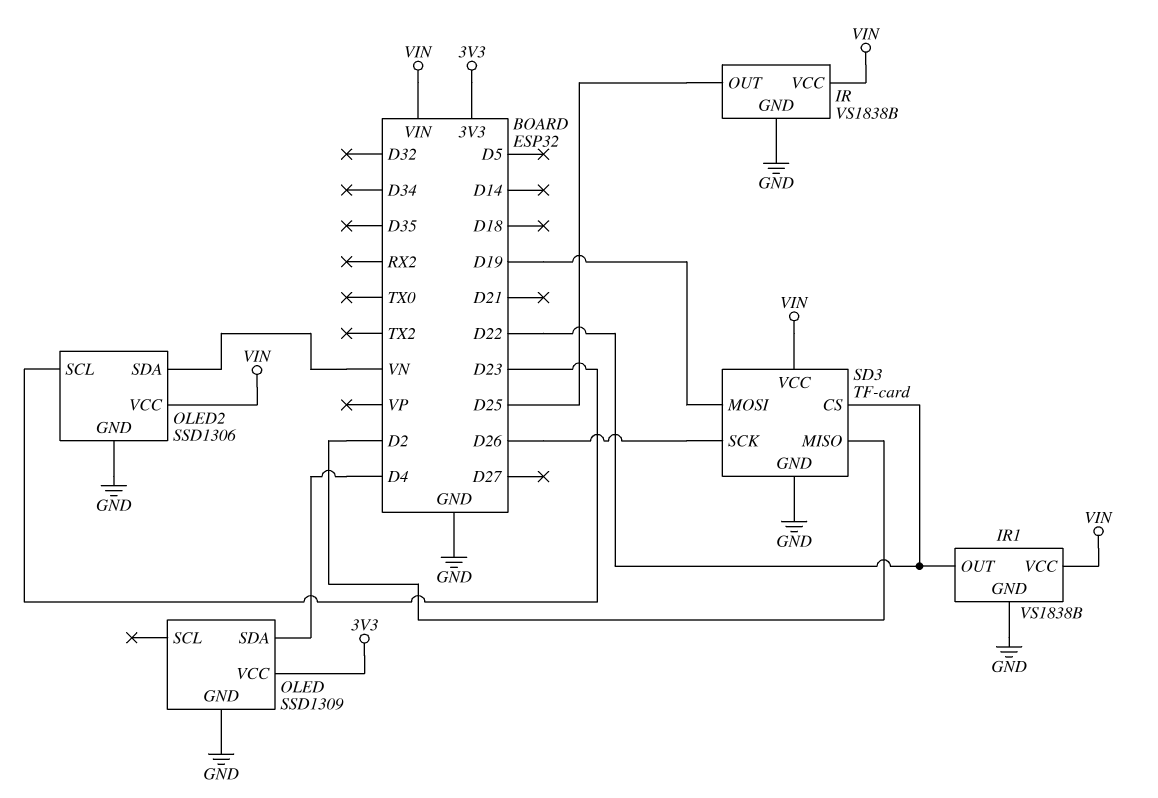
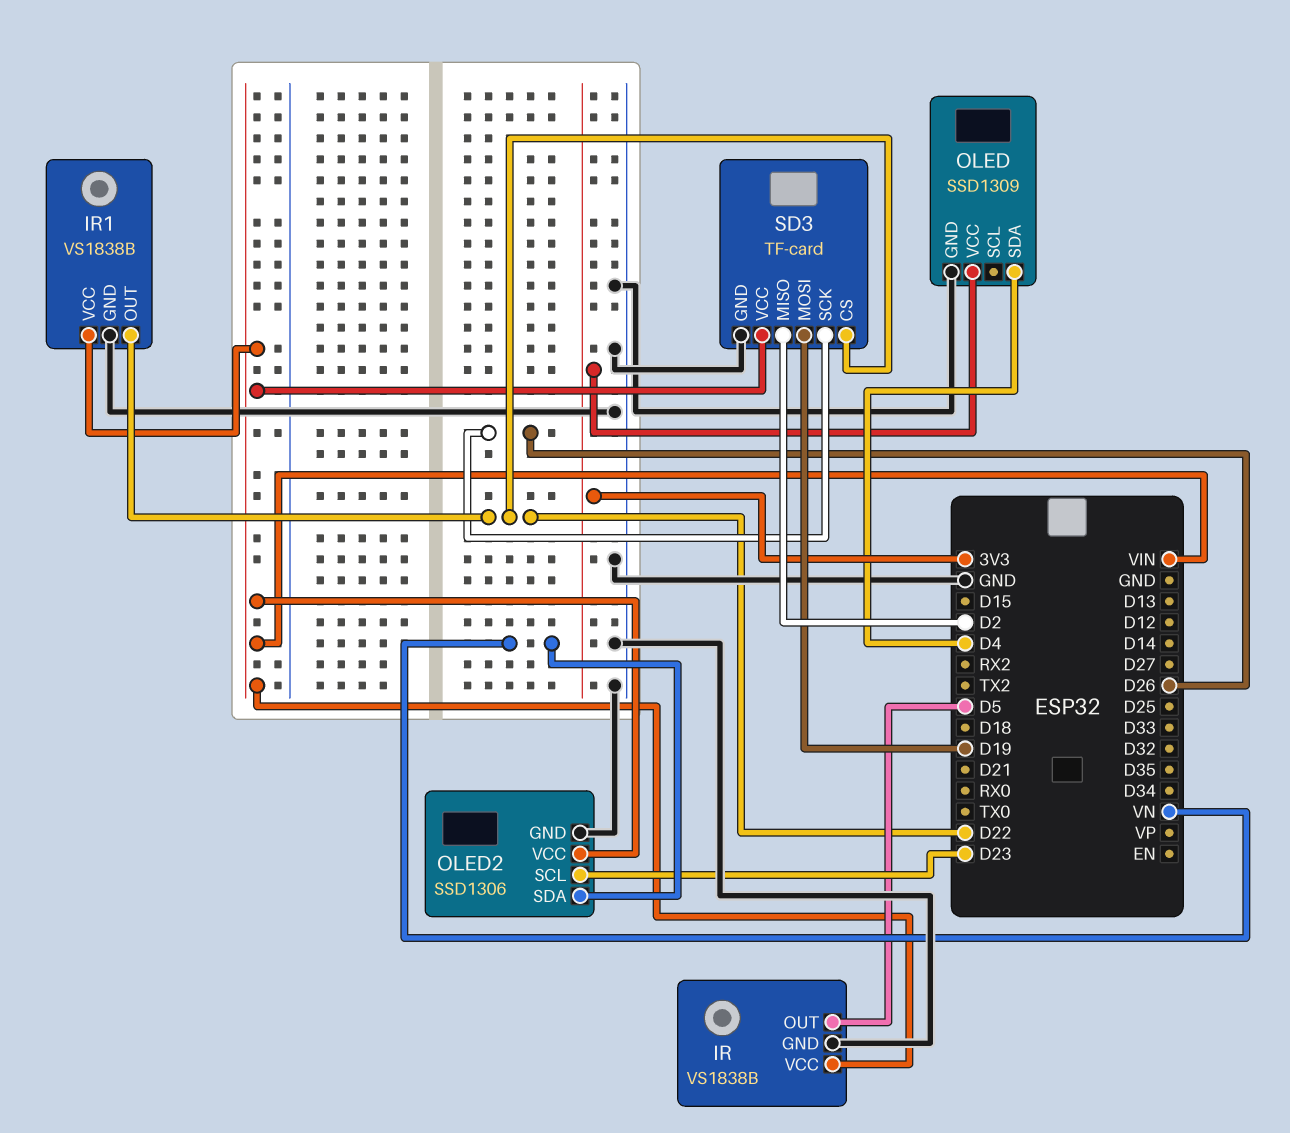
IR pin OUT: D25 -> D5

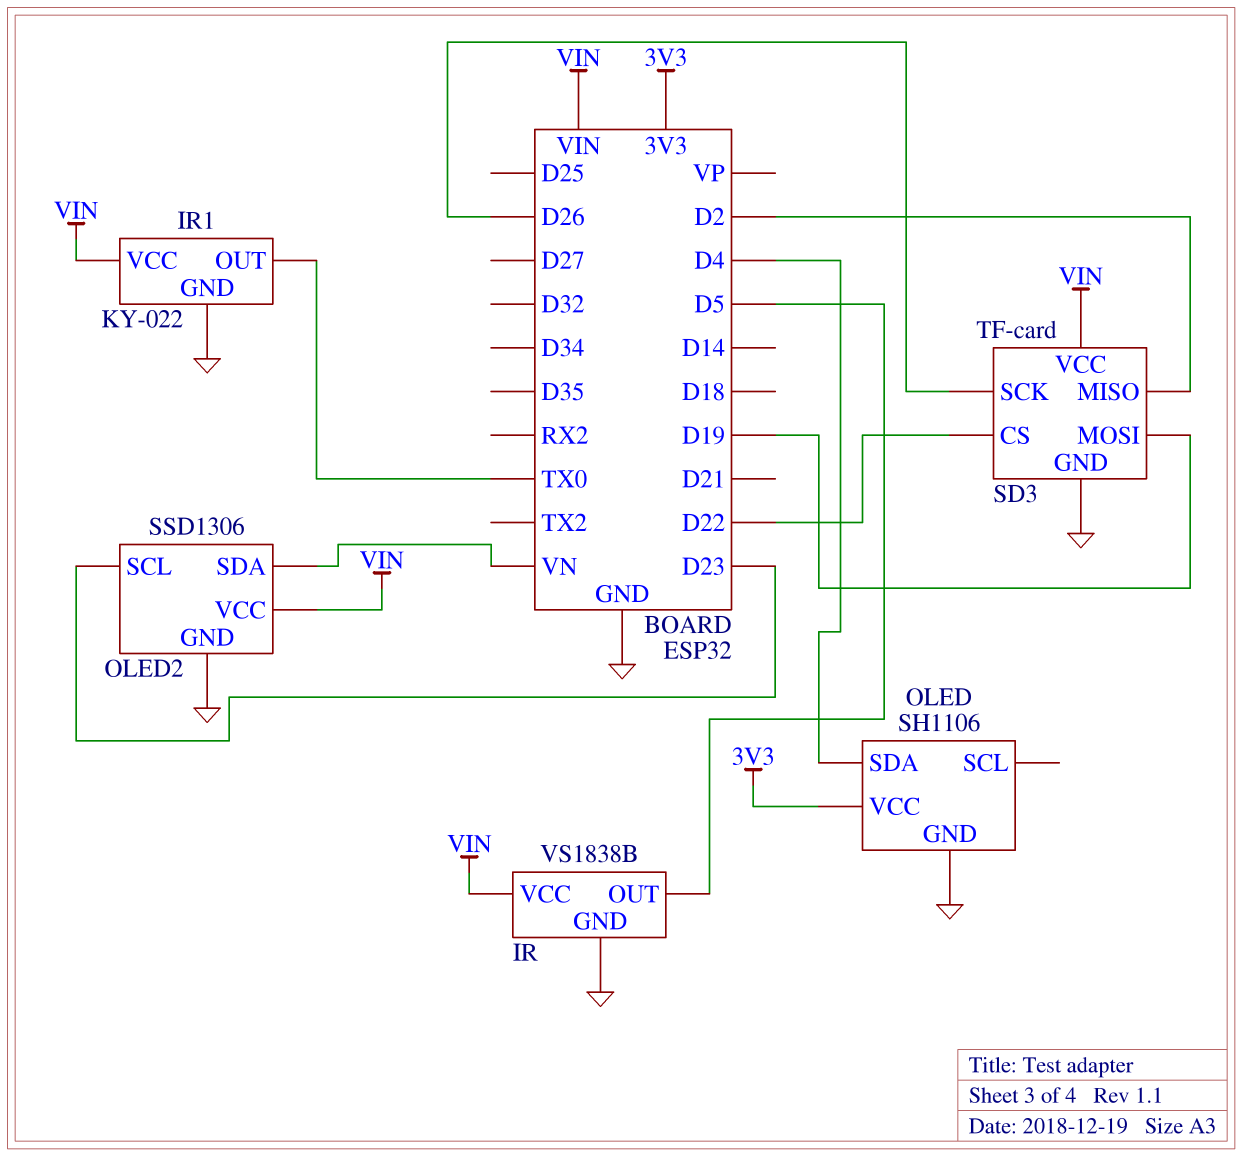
IR1: VS1838B -> KY-022
IR1 pin OUT: D22 -> TX0
OLED: SSD1309 -> SH1106

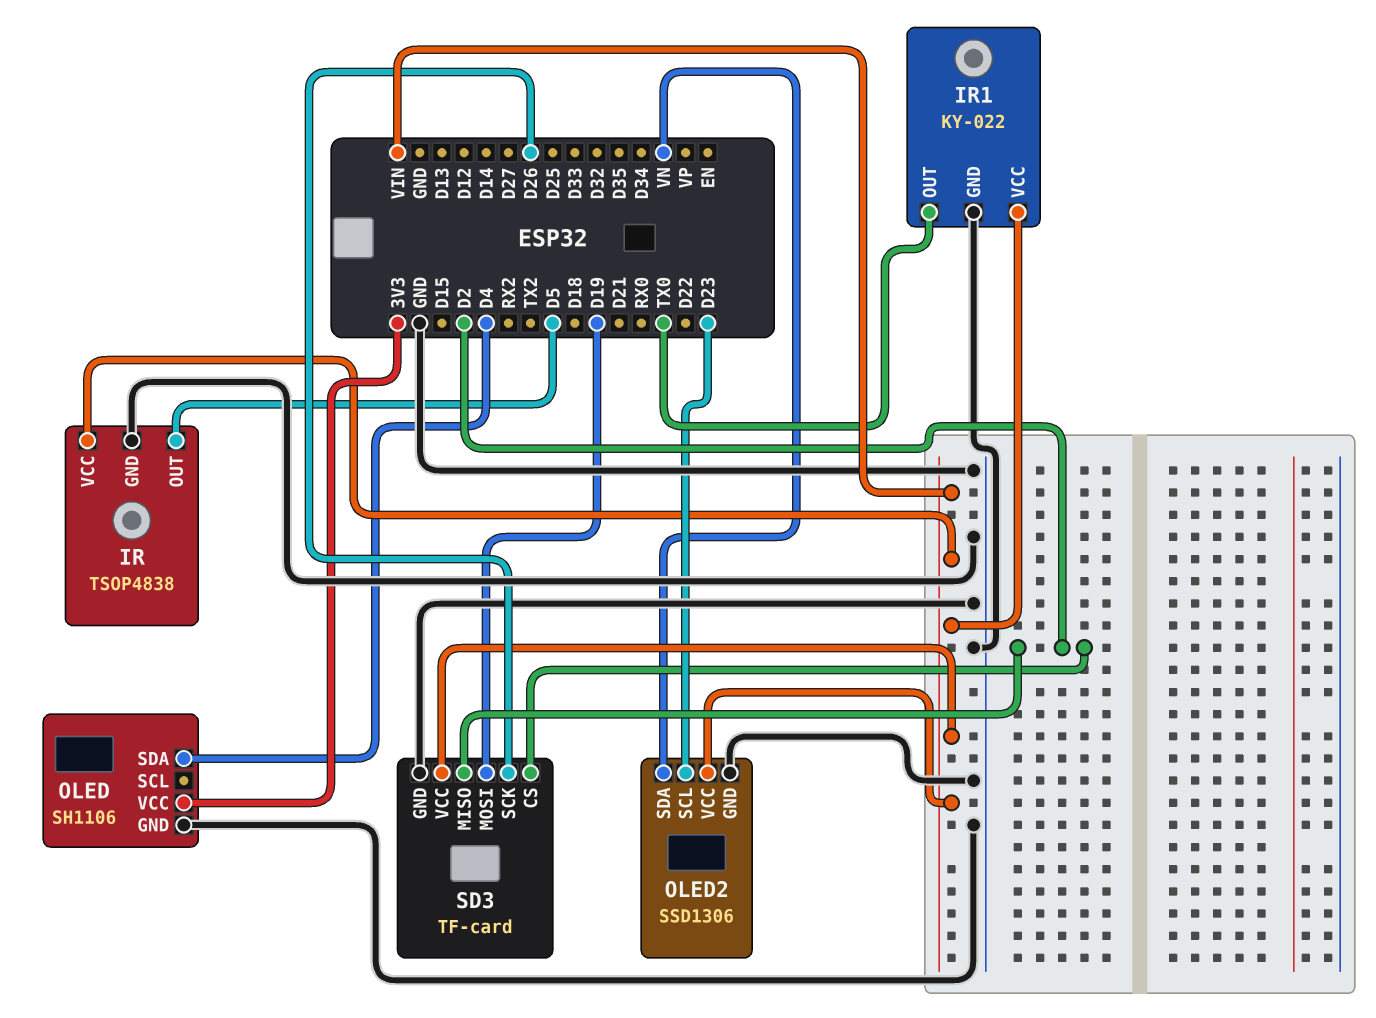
IR: VS1838B -> TSOP4838
SD3 pin CS: D22 -> D2

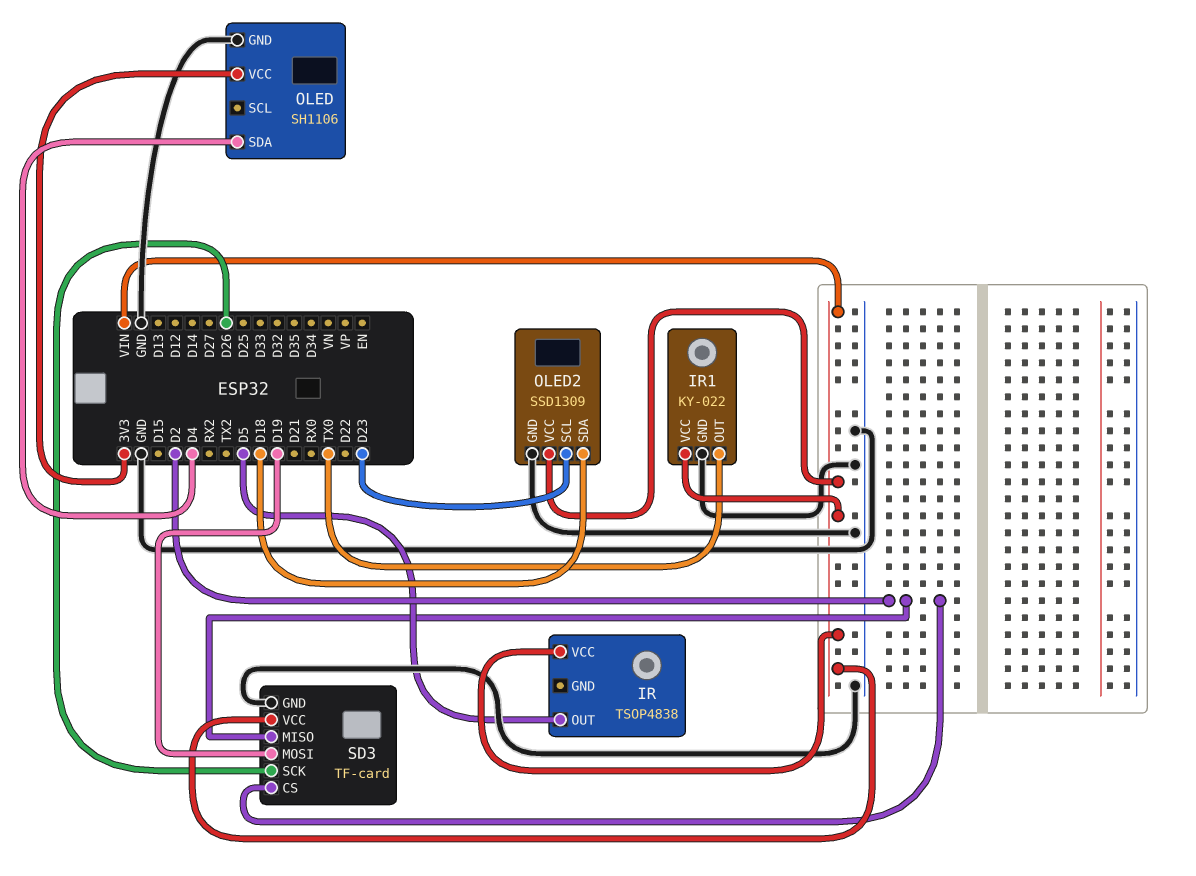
IR pin GND: GND -> none
OLED2: SSD1306 -> SSD1309
OLED2 pin SDA: VN -> D18

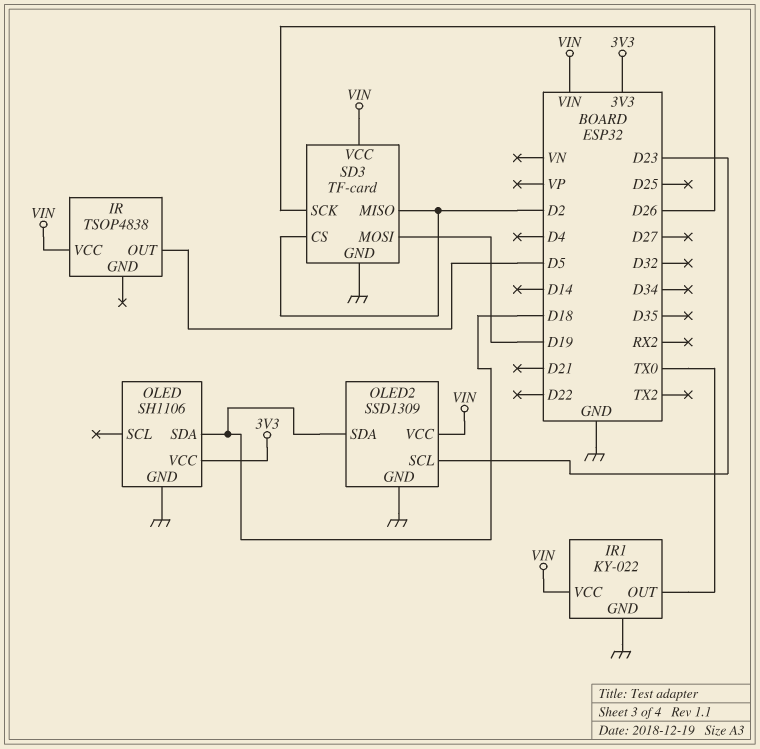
OLED pin SDA: D4 -> D18

